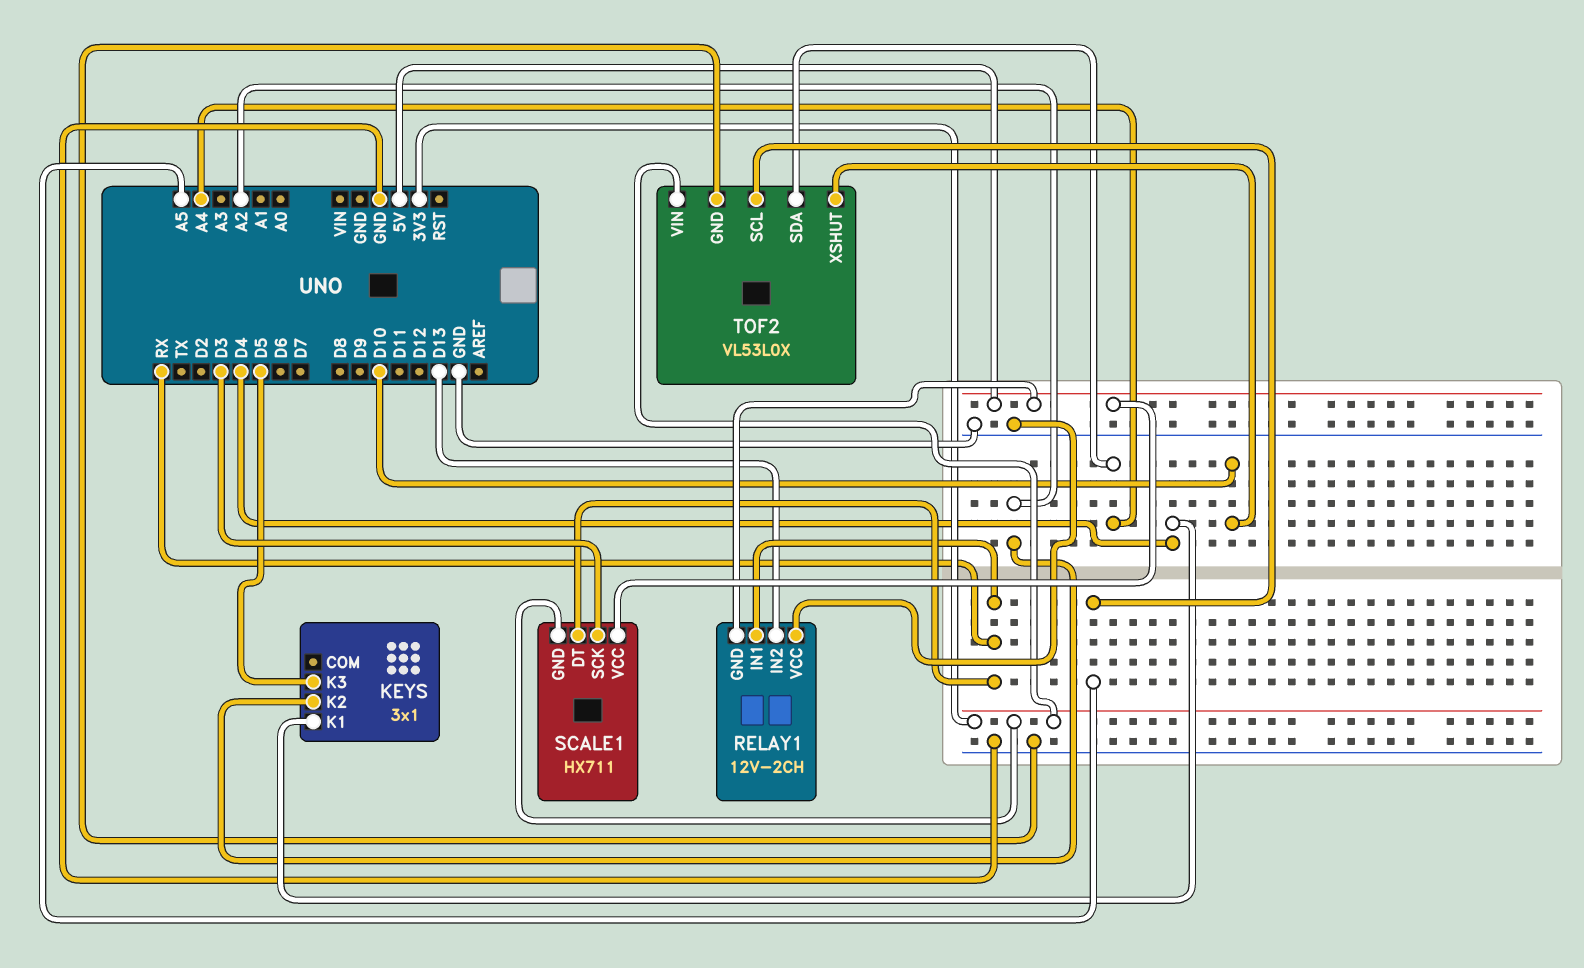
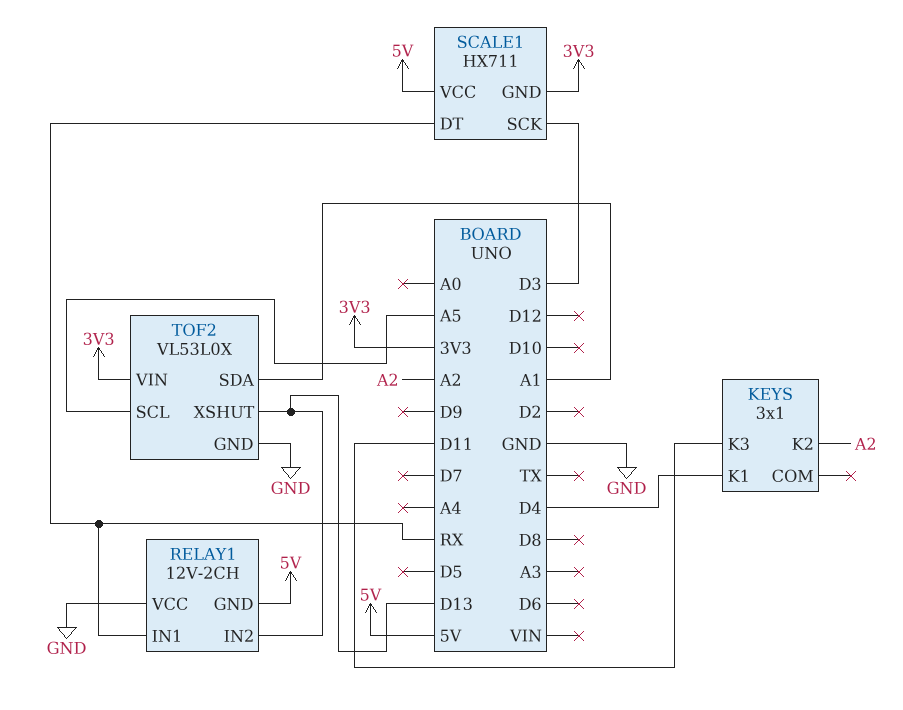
KEYS pin K3: D5 -> D11
TOF2 pin SDA: A4 -> A1
TOF2 pin XSHUT: D10 -> D13

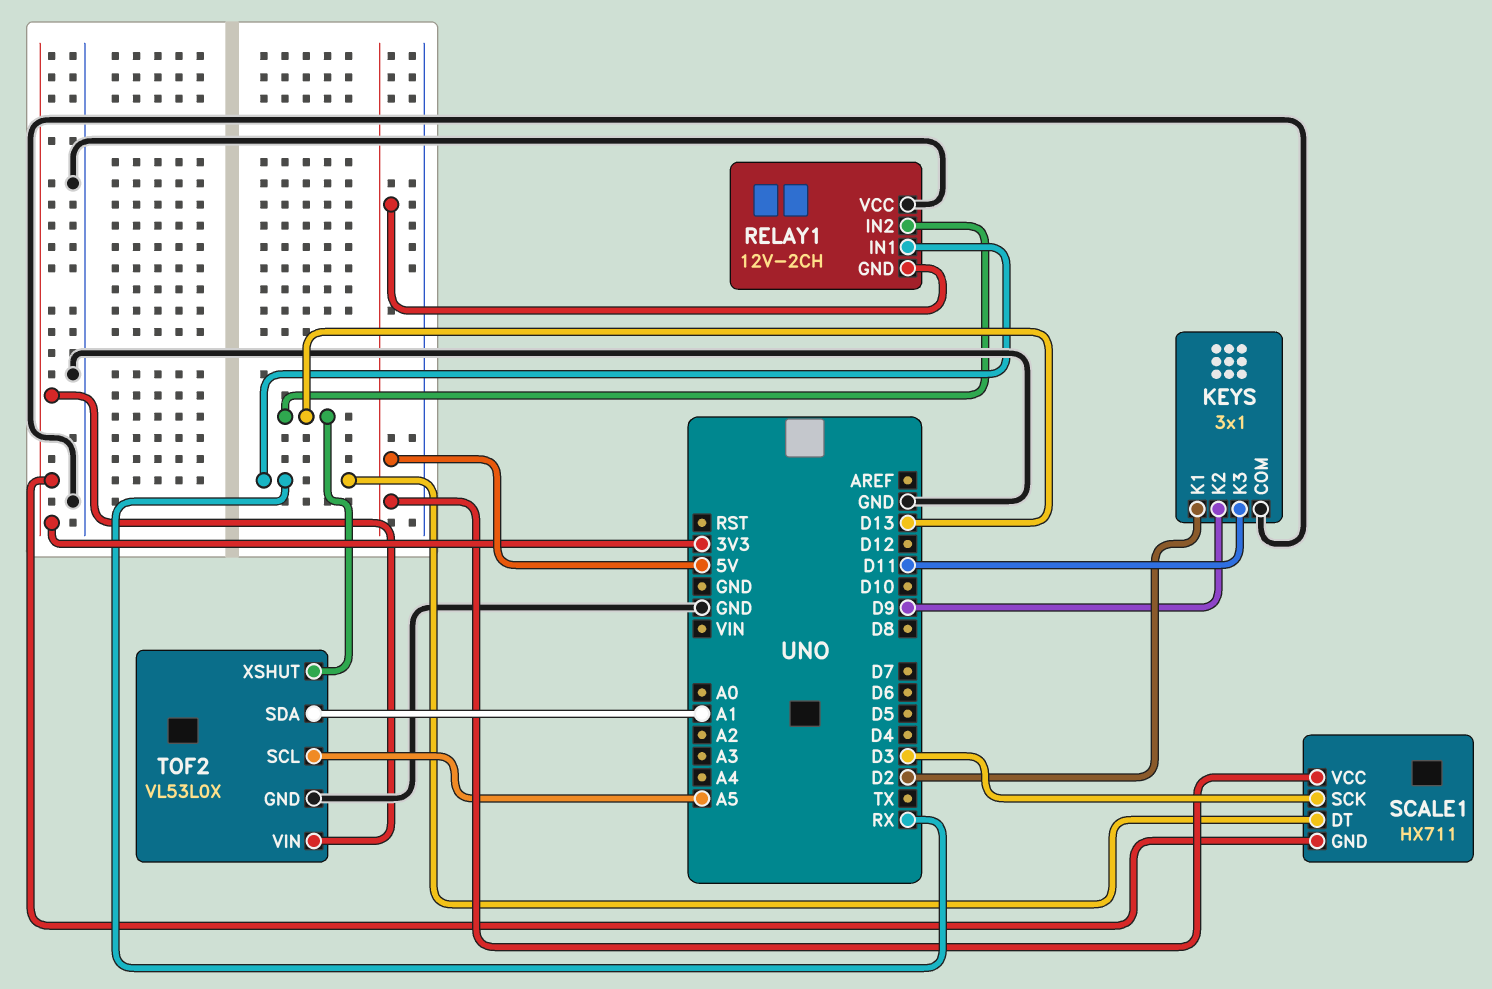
KEYS pin COM: none -> GND
KEYS pin K1: D4 -> D2
KEYS pin K2: A2 -> D9

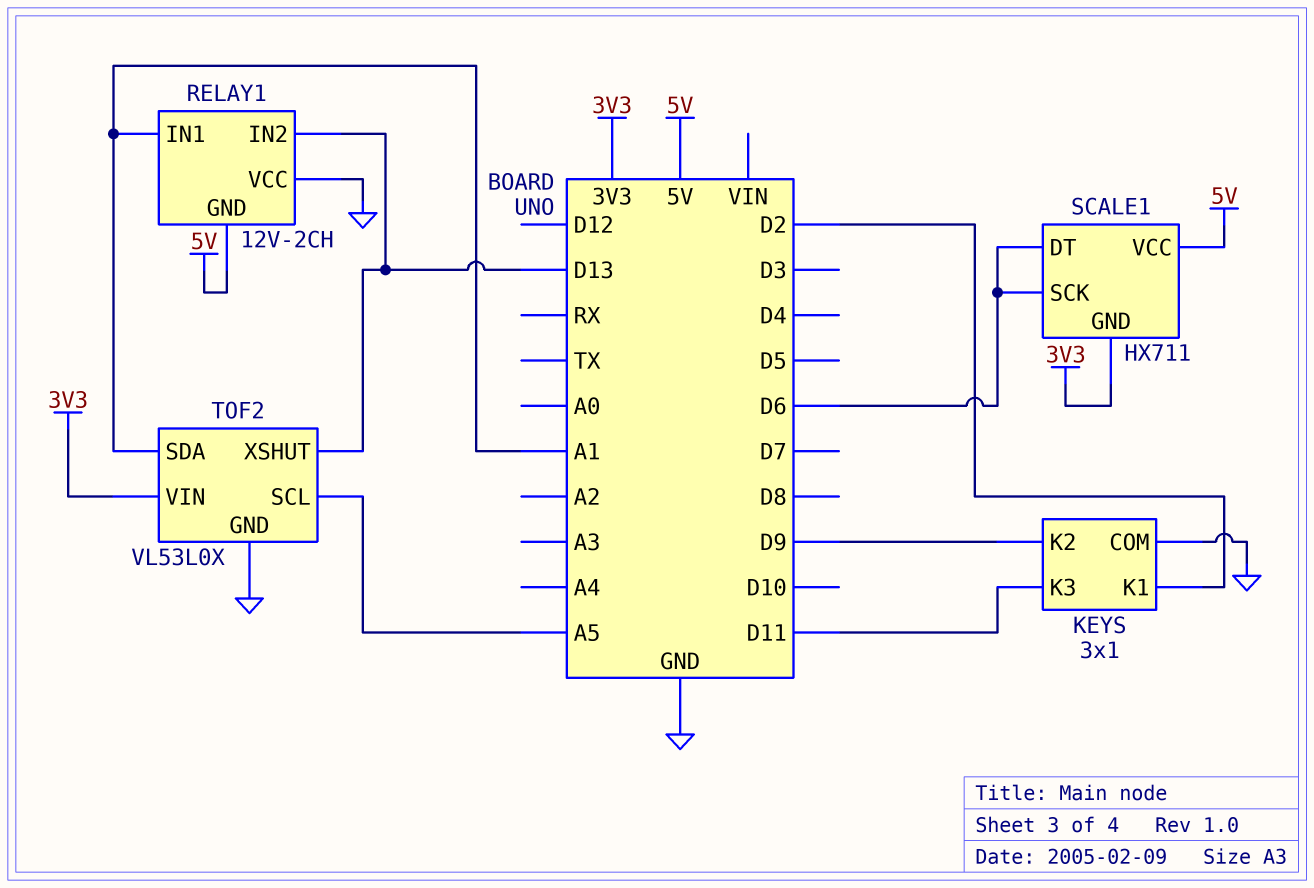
RELAY1 pin IN1: RX -> A1
SCALE1 pin DT: RX -> D6
SCALE1 pin SCK: D3 -> D6

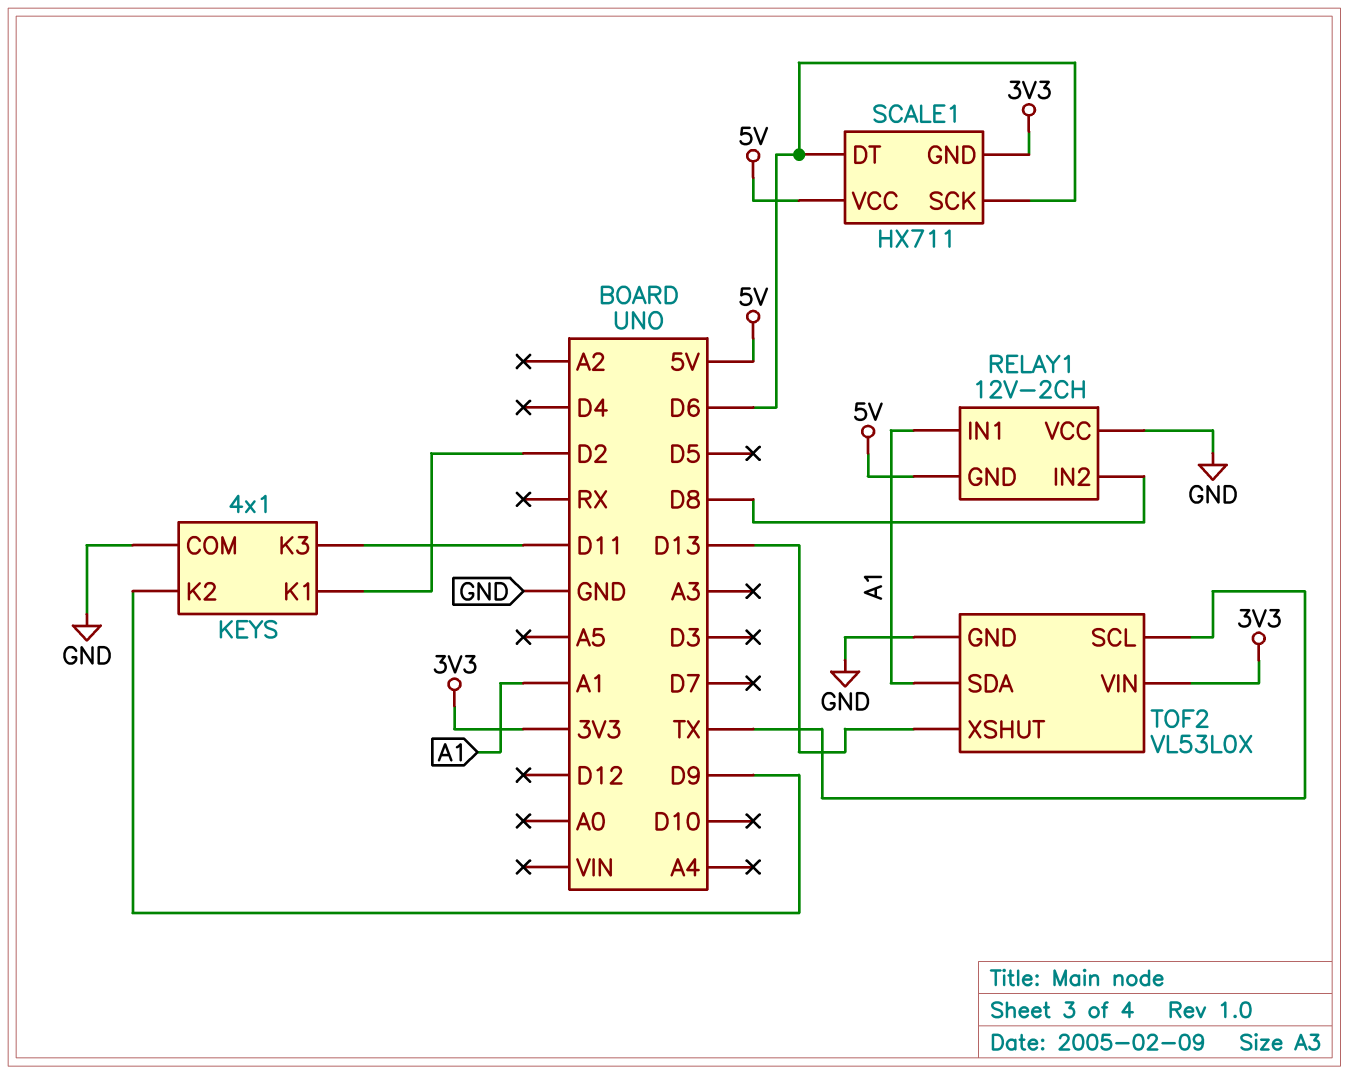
KEYS: 3x1 -> 4x1
RELAY1 pin IN2: D13 -> D8
TOF2 pin SCL: A5 -> TX

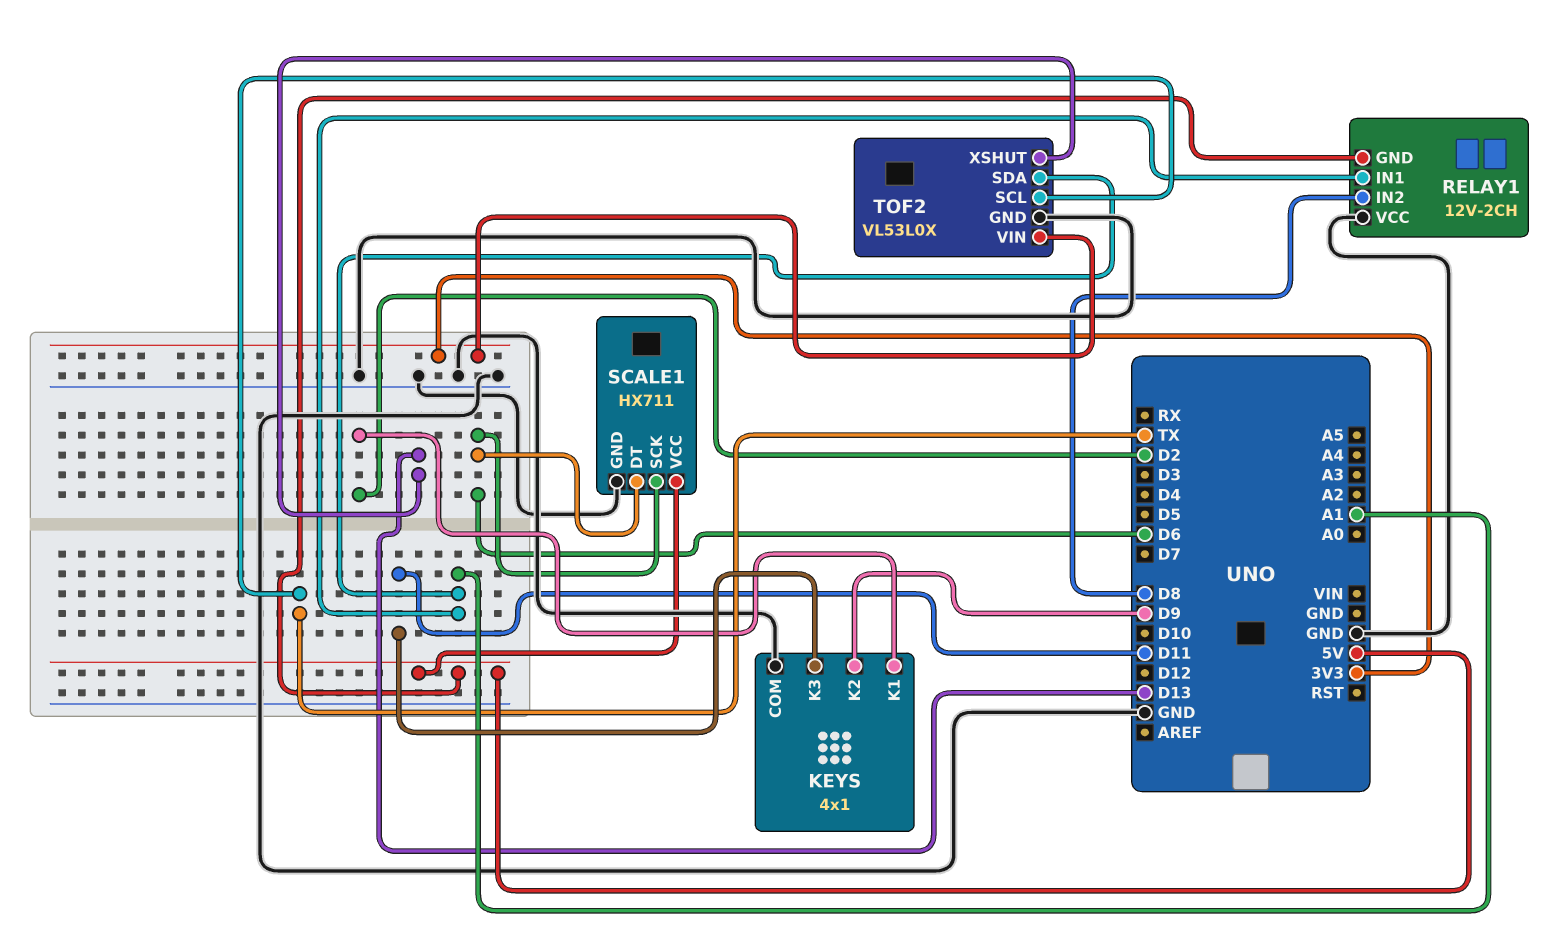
SCALE1 pin GND: 3V3 -> GND

